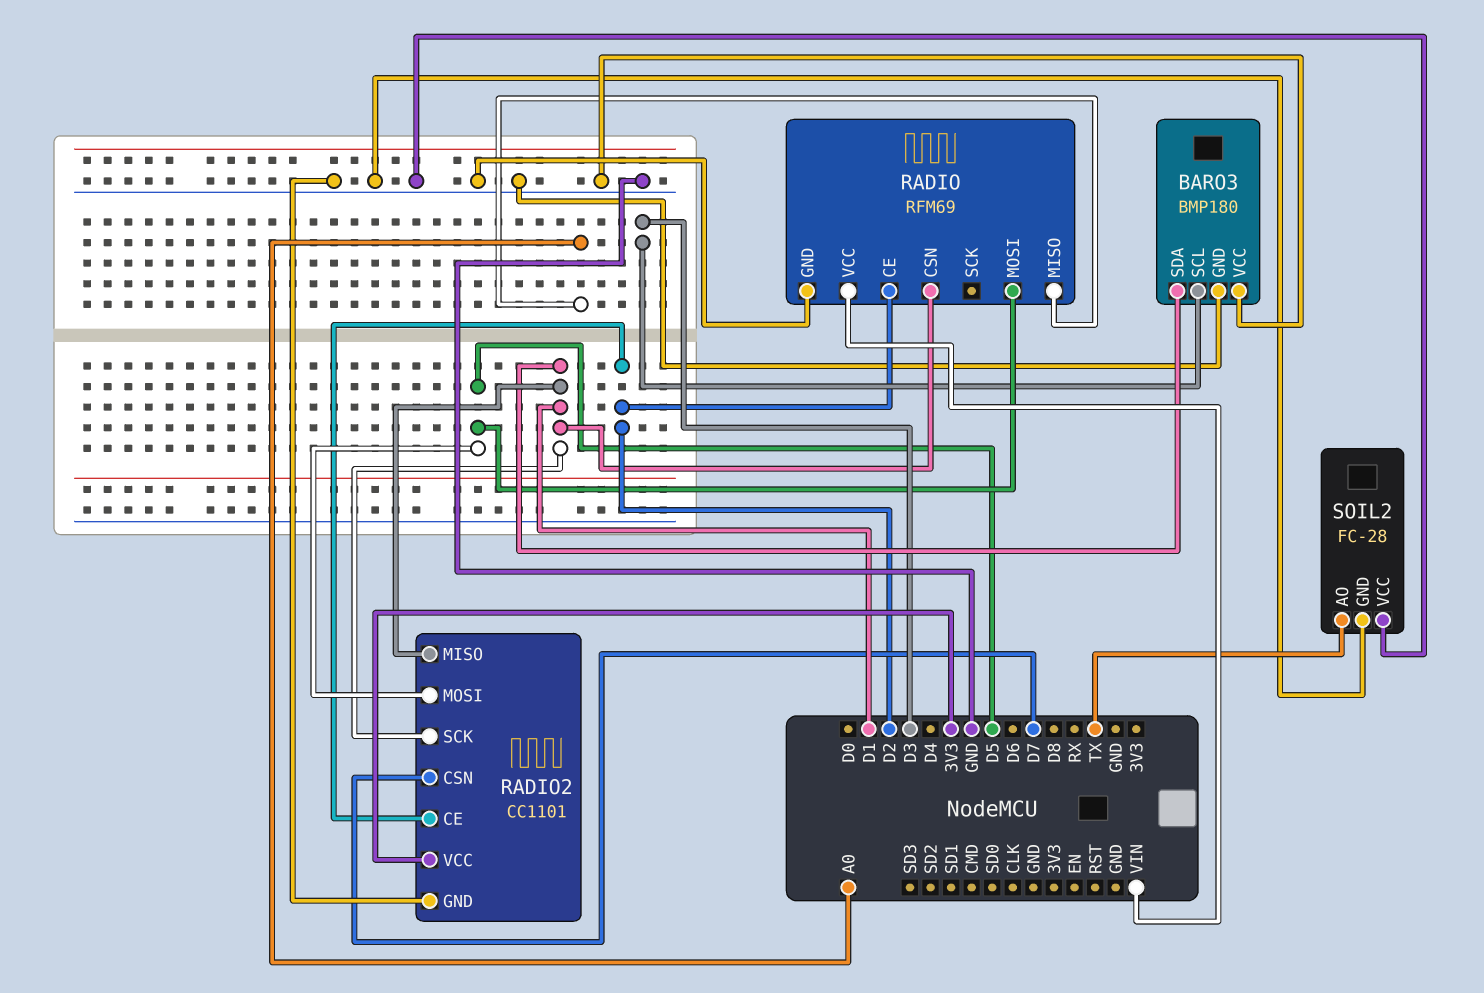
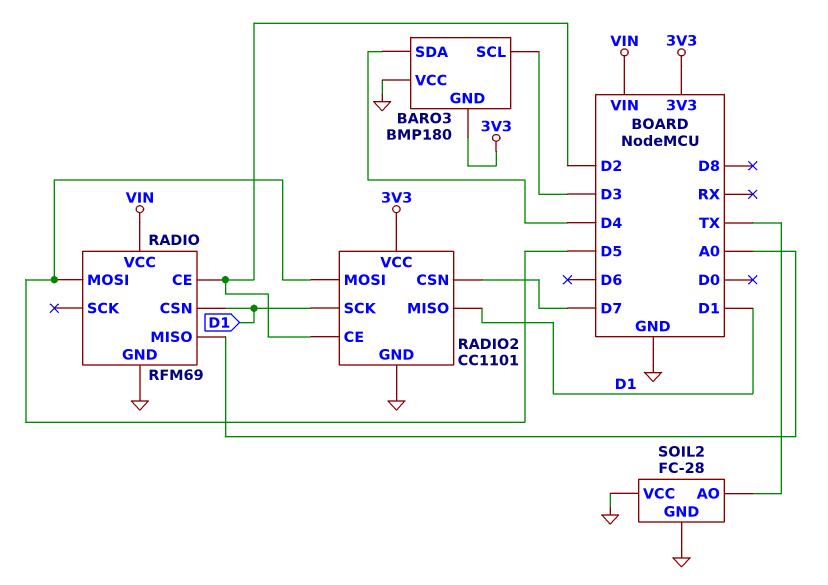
BARO3 pin GND: GND -> 3V3
BARO3 pin SDA: D1 -> D4

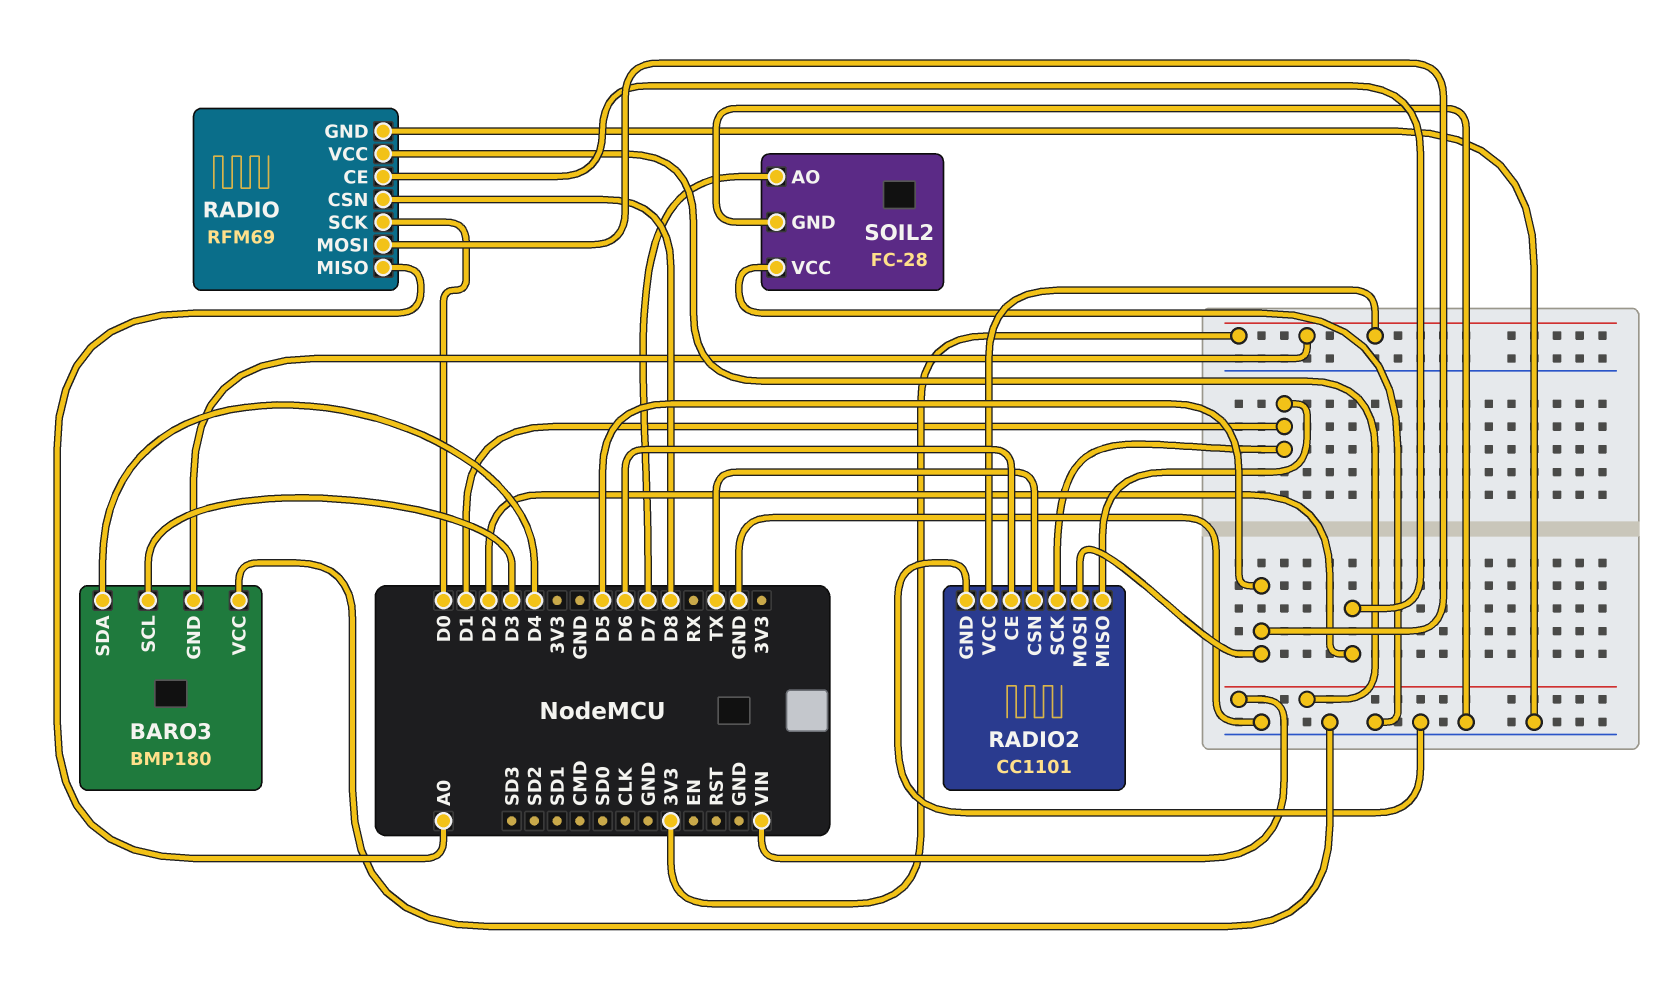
RADIO pin CSN: D1 -> D8
RADIO pin SCK: none -> D0
RADIO2 pin CE: D2 -> D6
RADIO2 pin CSN: D7 -> TX
SOIL2 pin AO: TX -> D7

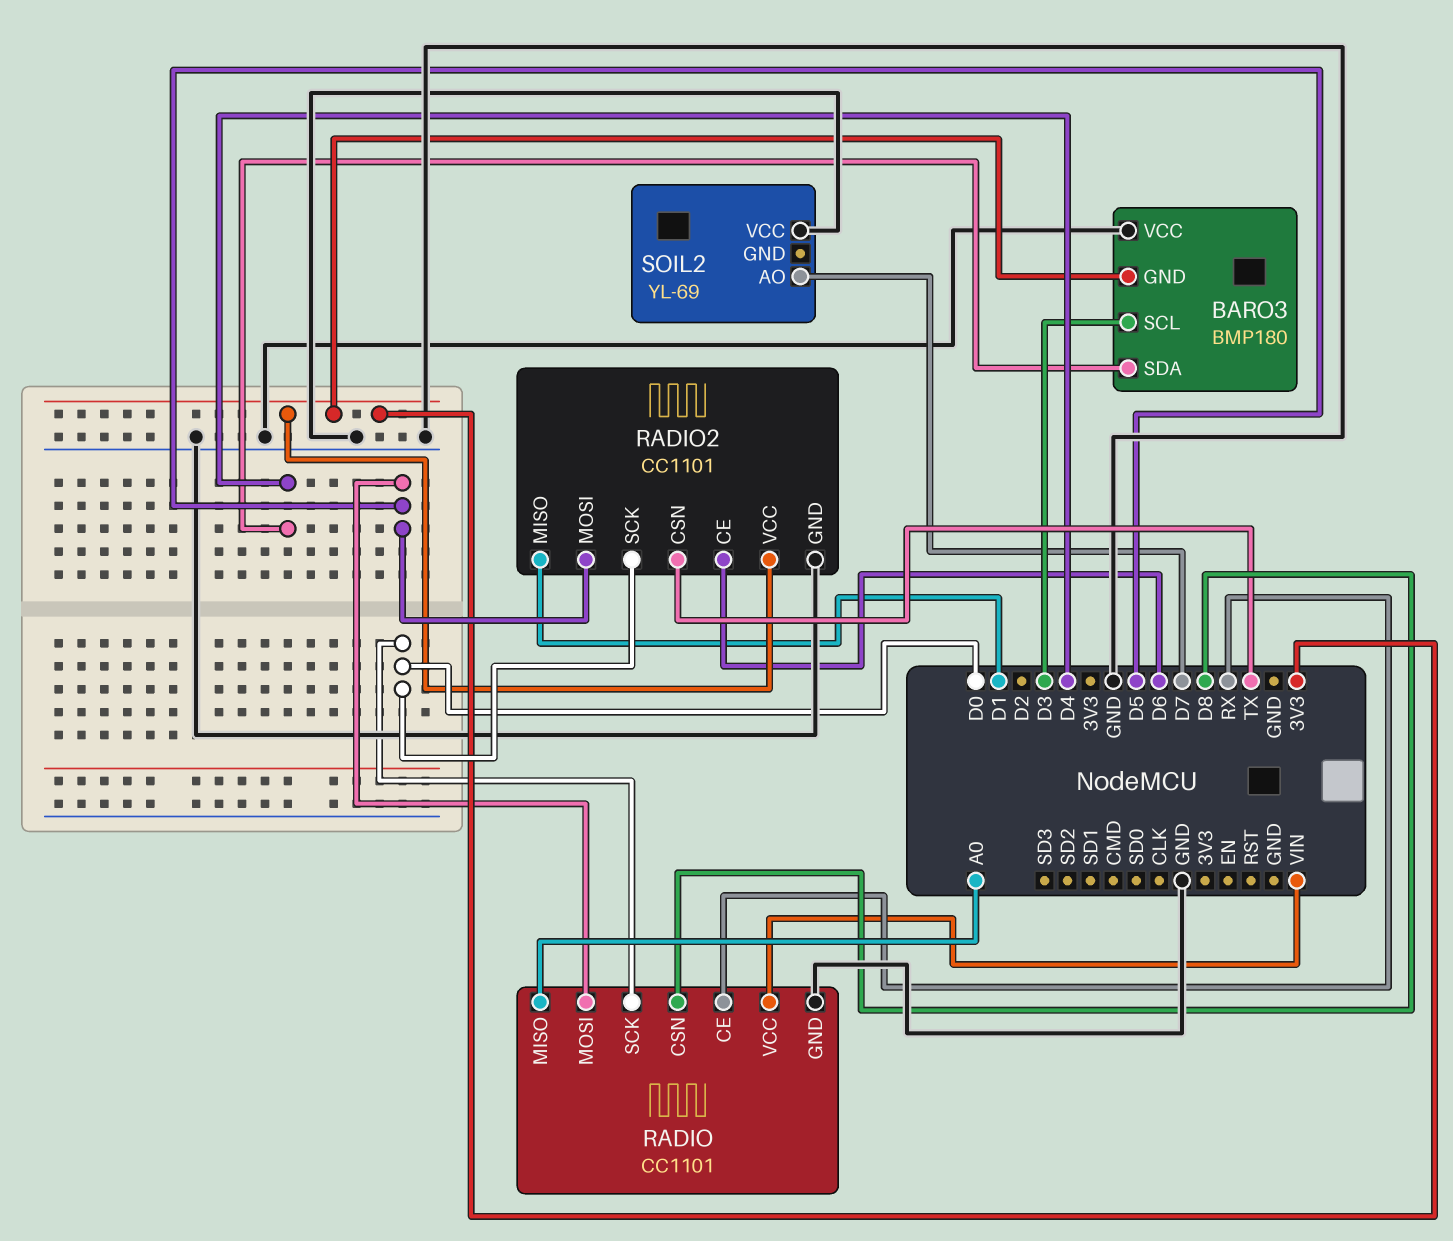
RADIO: RFM69 -> CC1101
RADIO pin CE: D2 -> RX
RADIO2 pin SCK: D1 -> D0
SOIL2: FC-28 -> YL-69
SOIL2 pin GND: GND -> none

